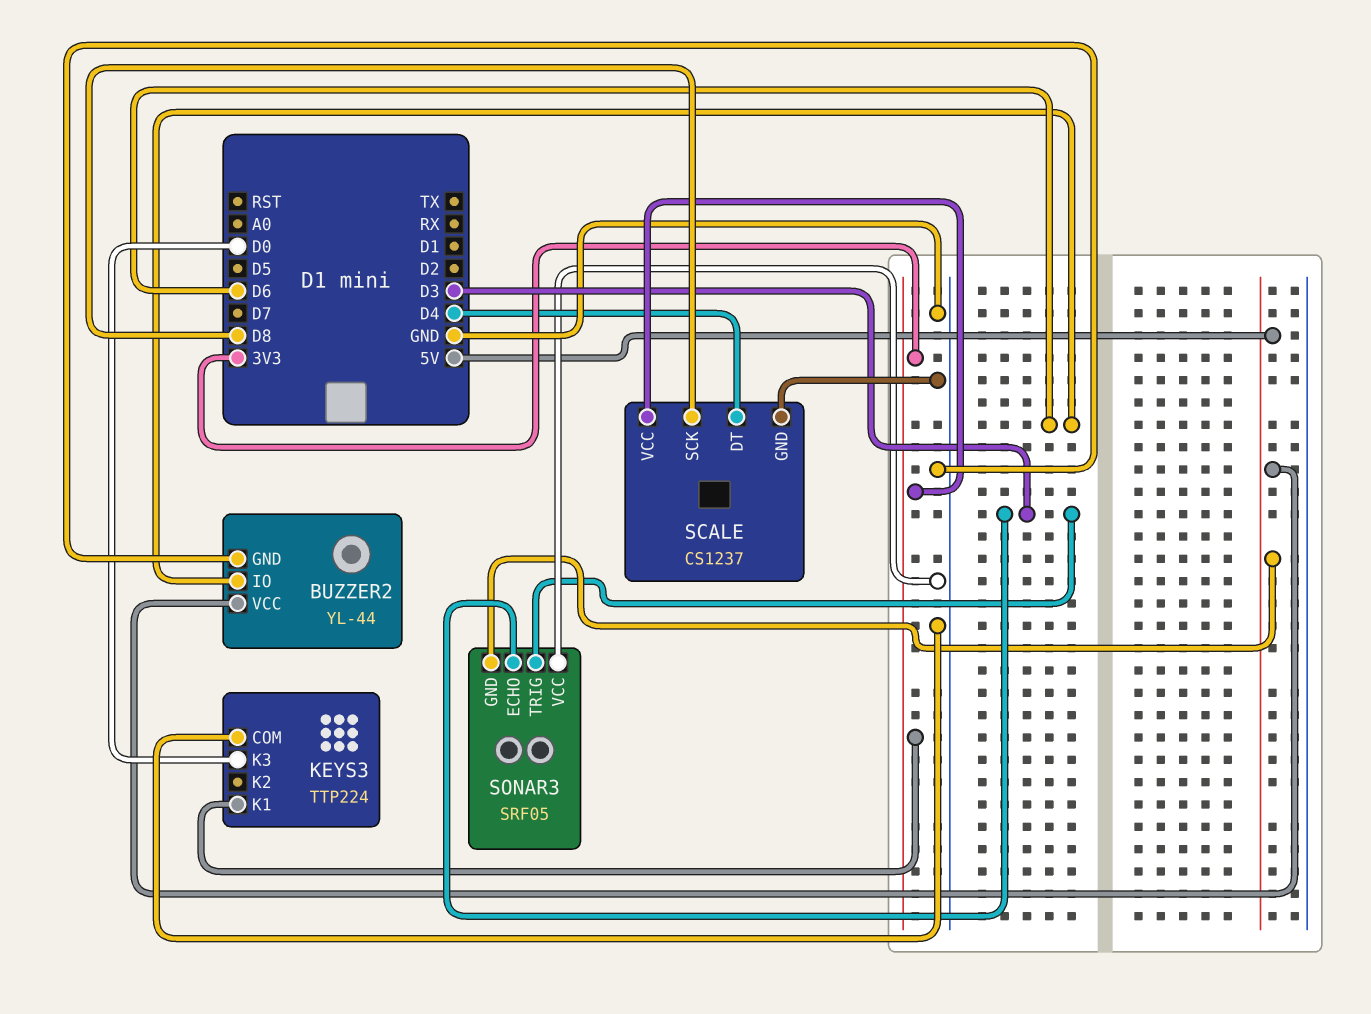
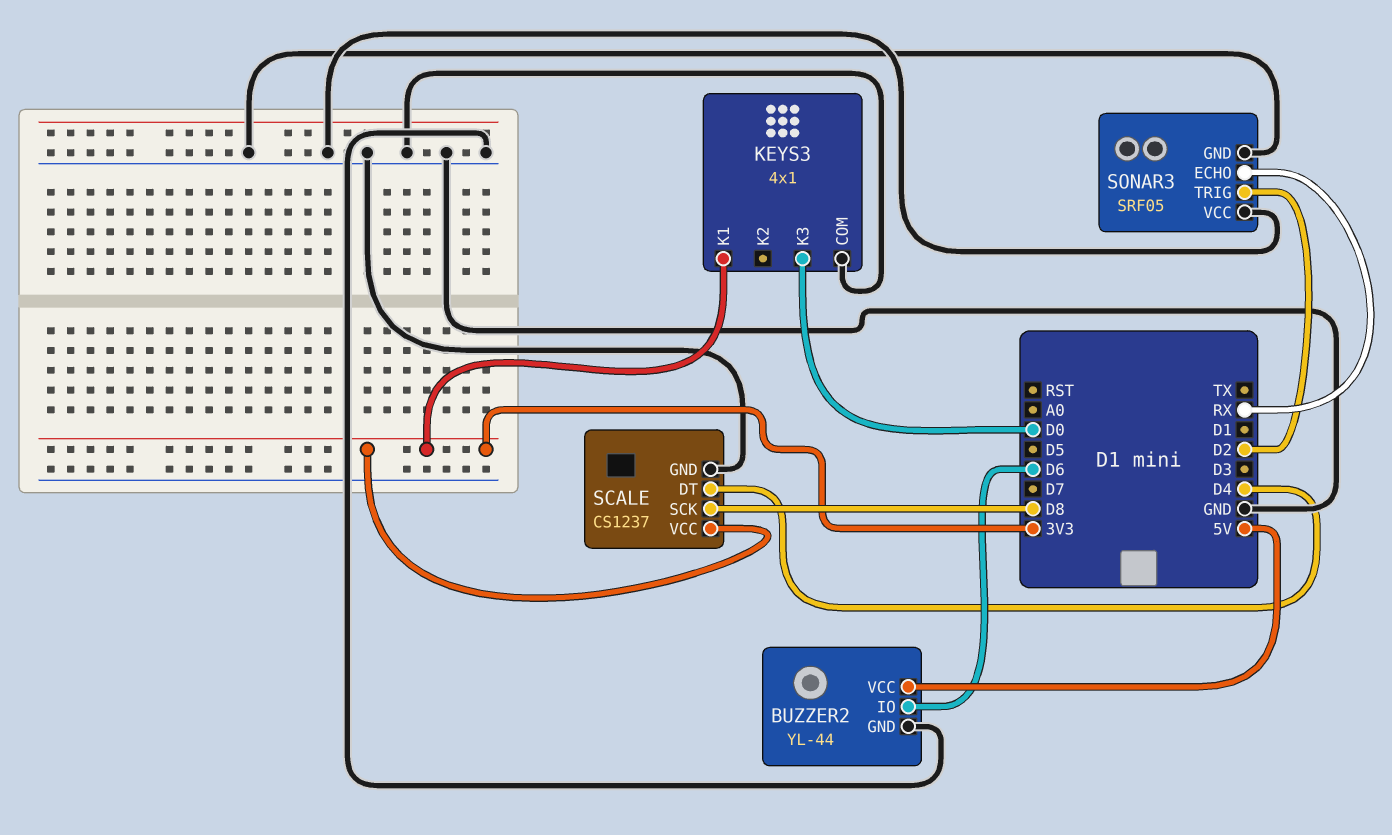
KEYS3: TTP224 -> 4x1
SONAR3 pin ECHO: D3 -> RX
SONAR3 pin GND: 5V -> GND
SONAR3 pin TRIG: D3 -> D2

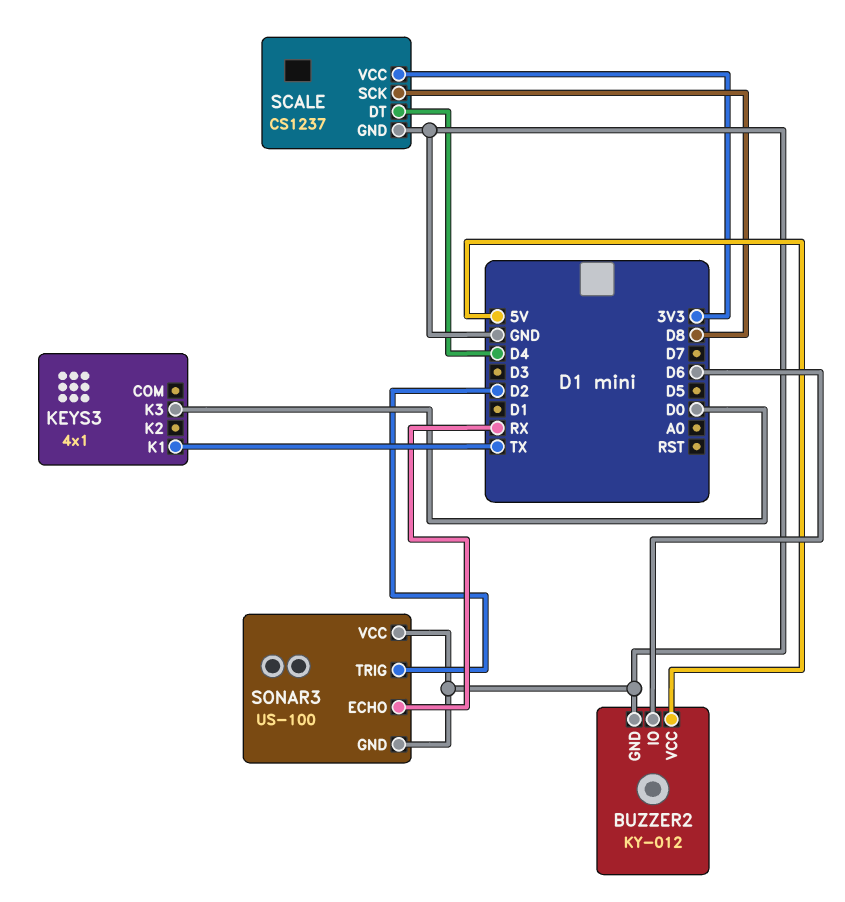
BUZZER2: YL-44 -> KY-012
KEYS3 pin COM: GND -> none
KEYS3 pin K1: 3V3 -> TX
SONAR3: SRF05 -> US-100

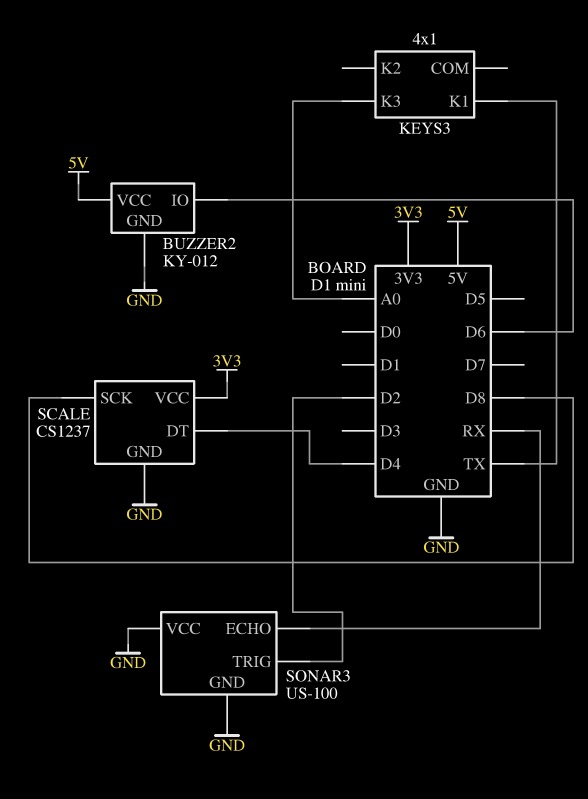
KEYS3 pin K3: D0 -> A0

